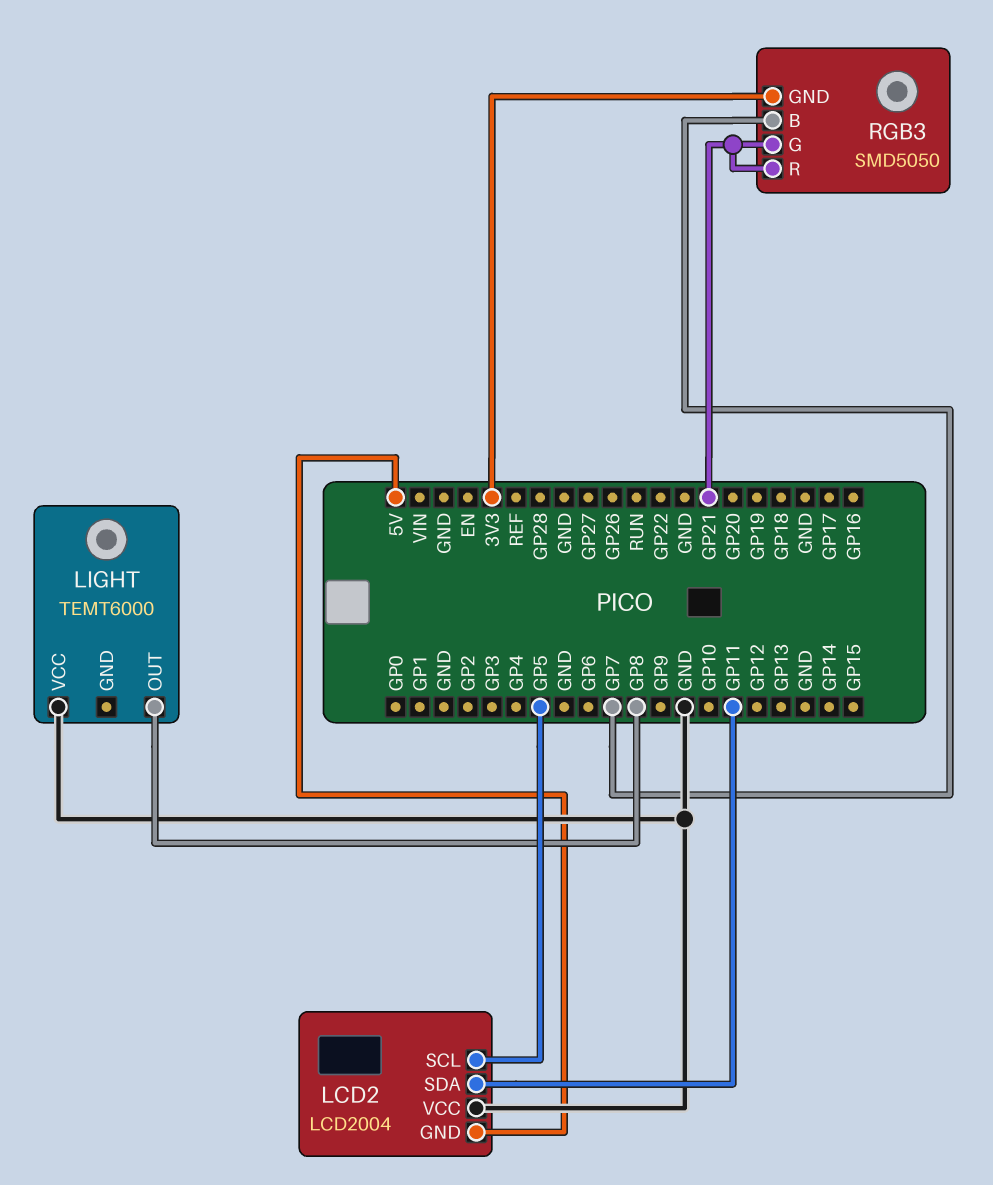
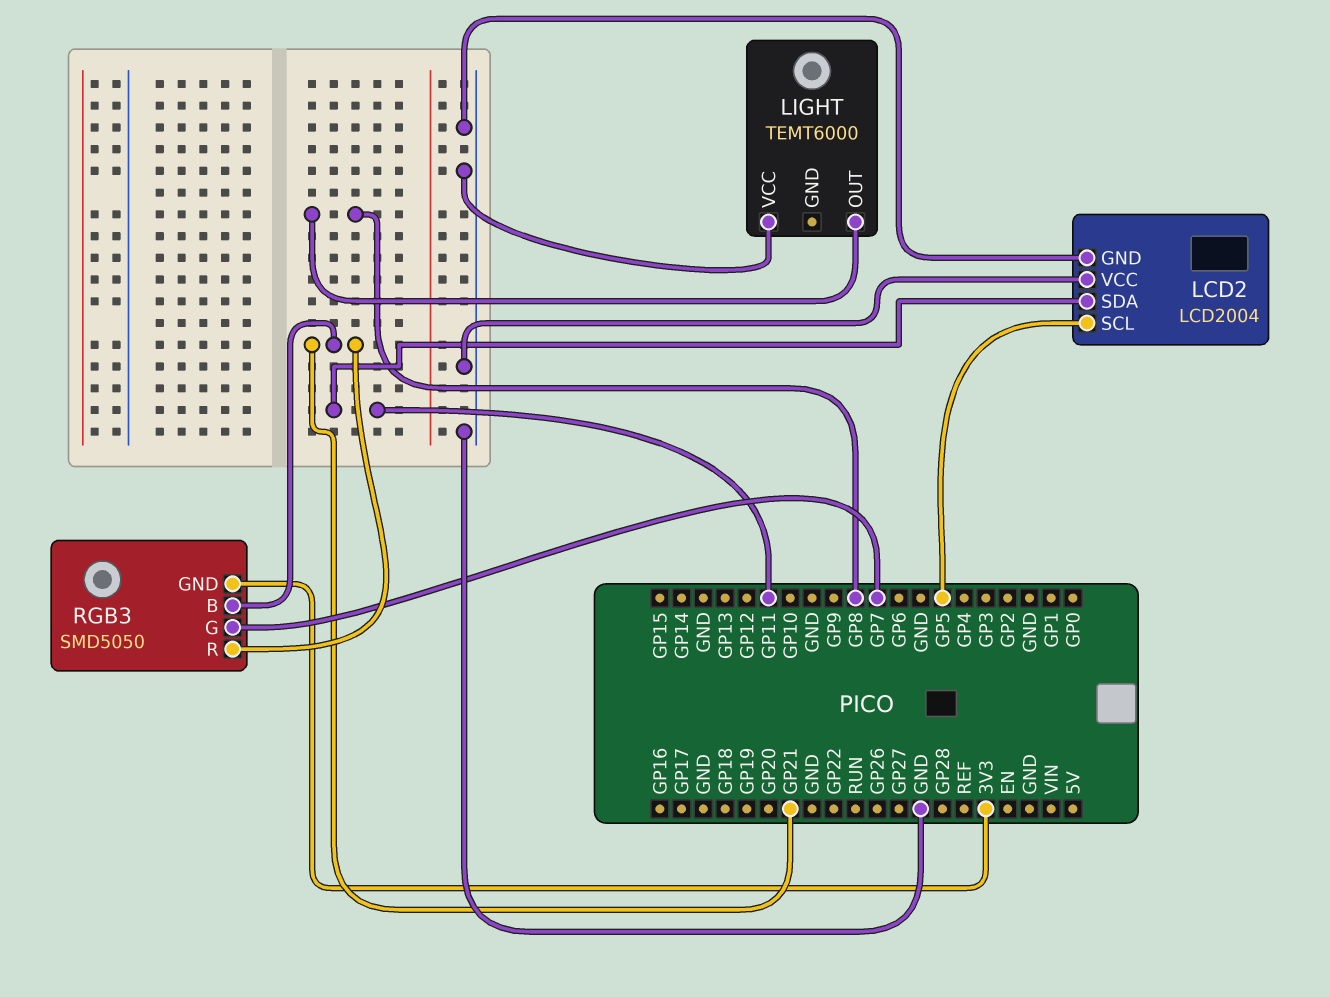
LCD2 pin GND: 5V -> GND
RGB3 pin B: GP7 -> GP21
RGB3 pin G: GP21 -> GP7

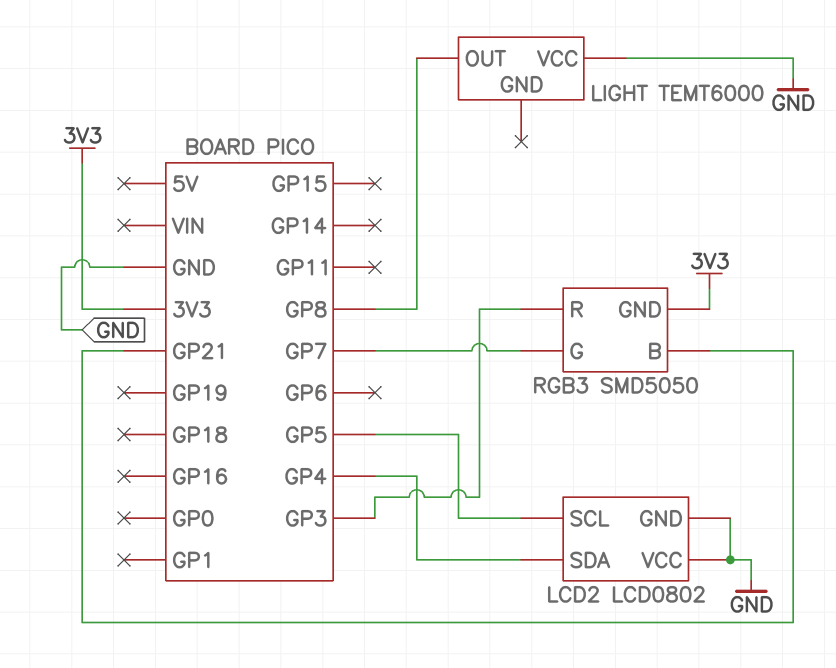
LCD2: LCD2004 -> LCD0802
LCD2 pin SDA: GP11 -> GP4
RGB3 pin R: GP21 -> GP3

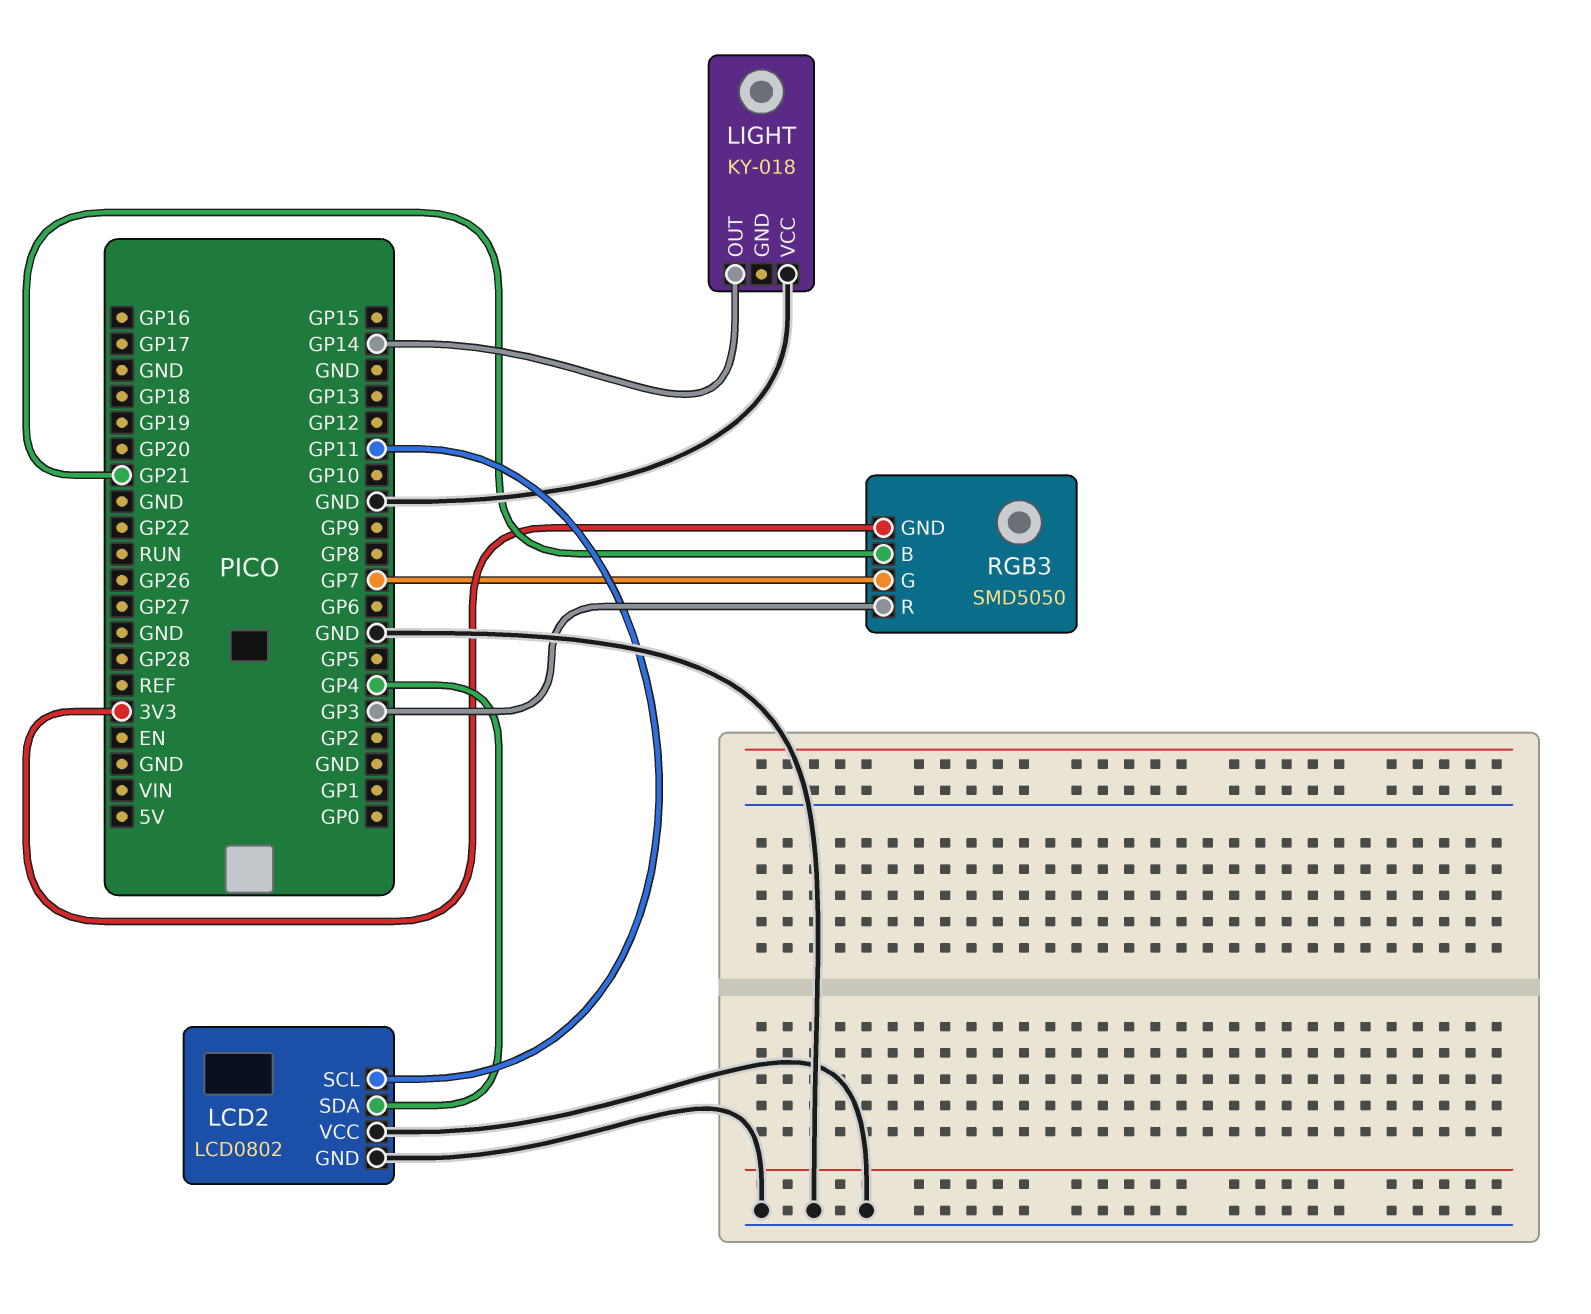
LCD2 pin SCL: GP5 -> GP11
LIGHT: TEMT6000 -> KY-018
LIGHT pin OUT: GP8 -> GP14

